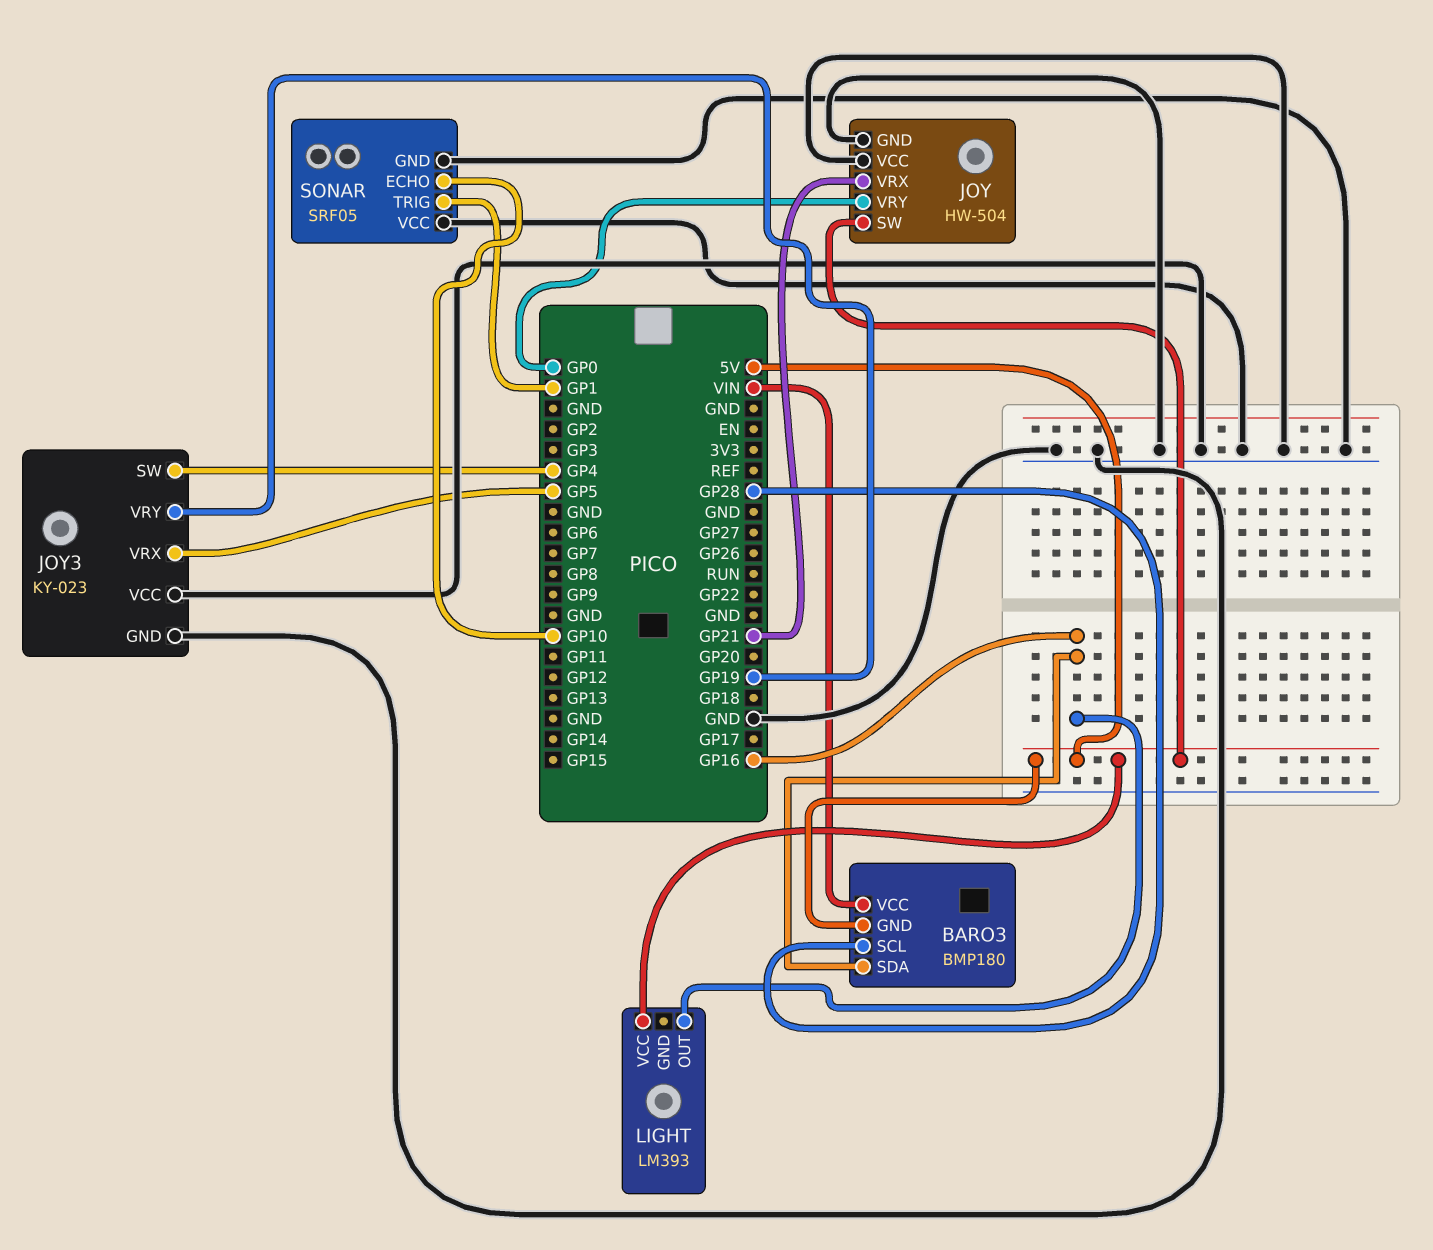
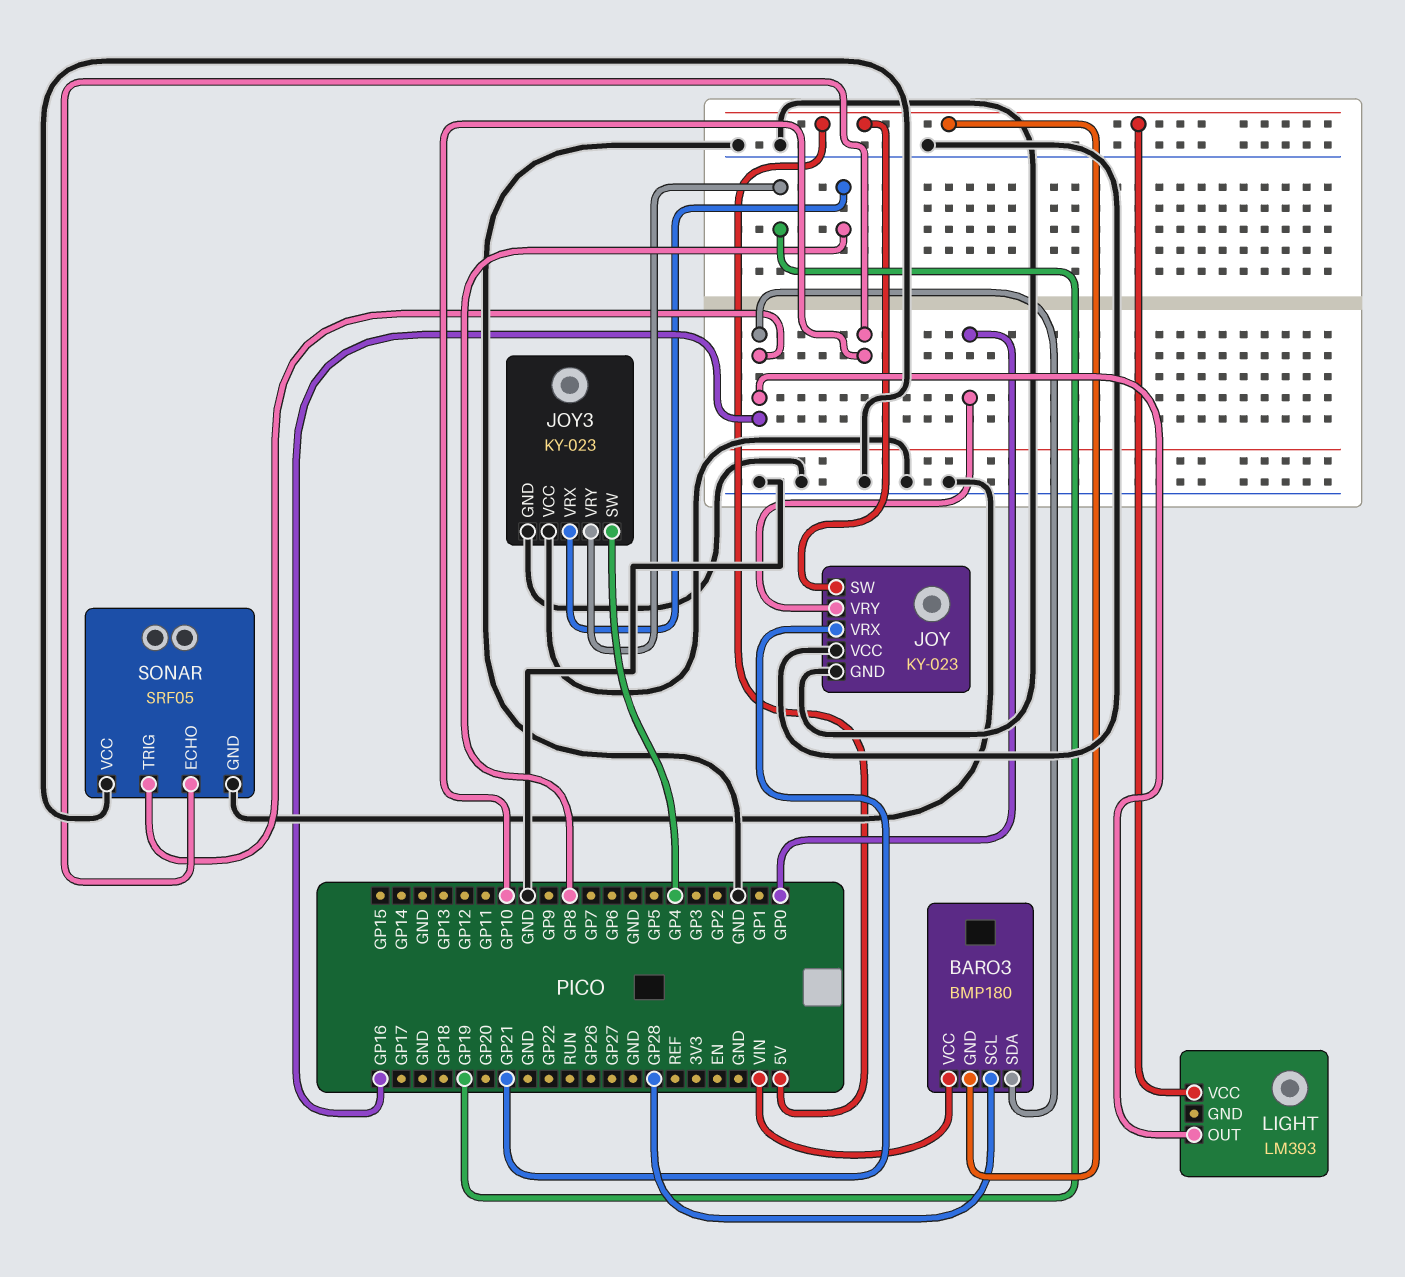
JOY: HW-504 -> KY-023
JOY3 pin VRX: GP5 -> GP8
SONAR pin TRIG: GP1 -> GP16

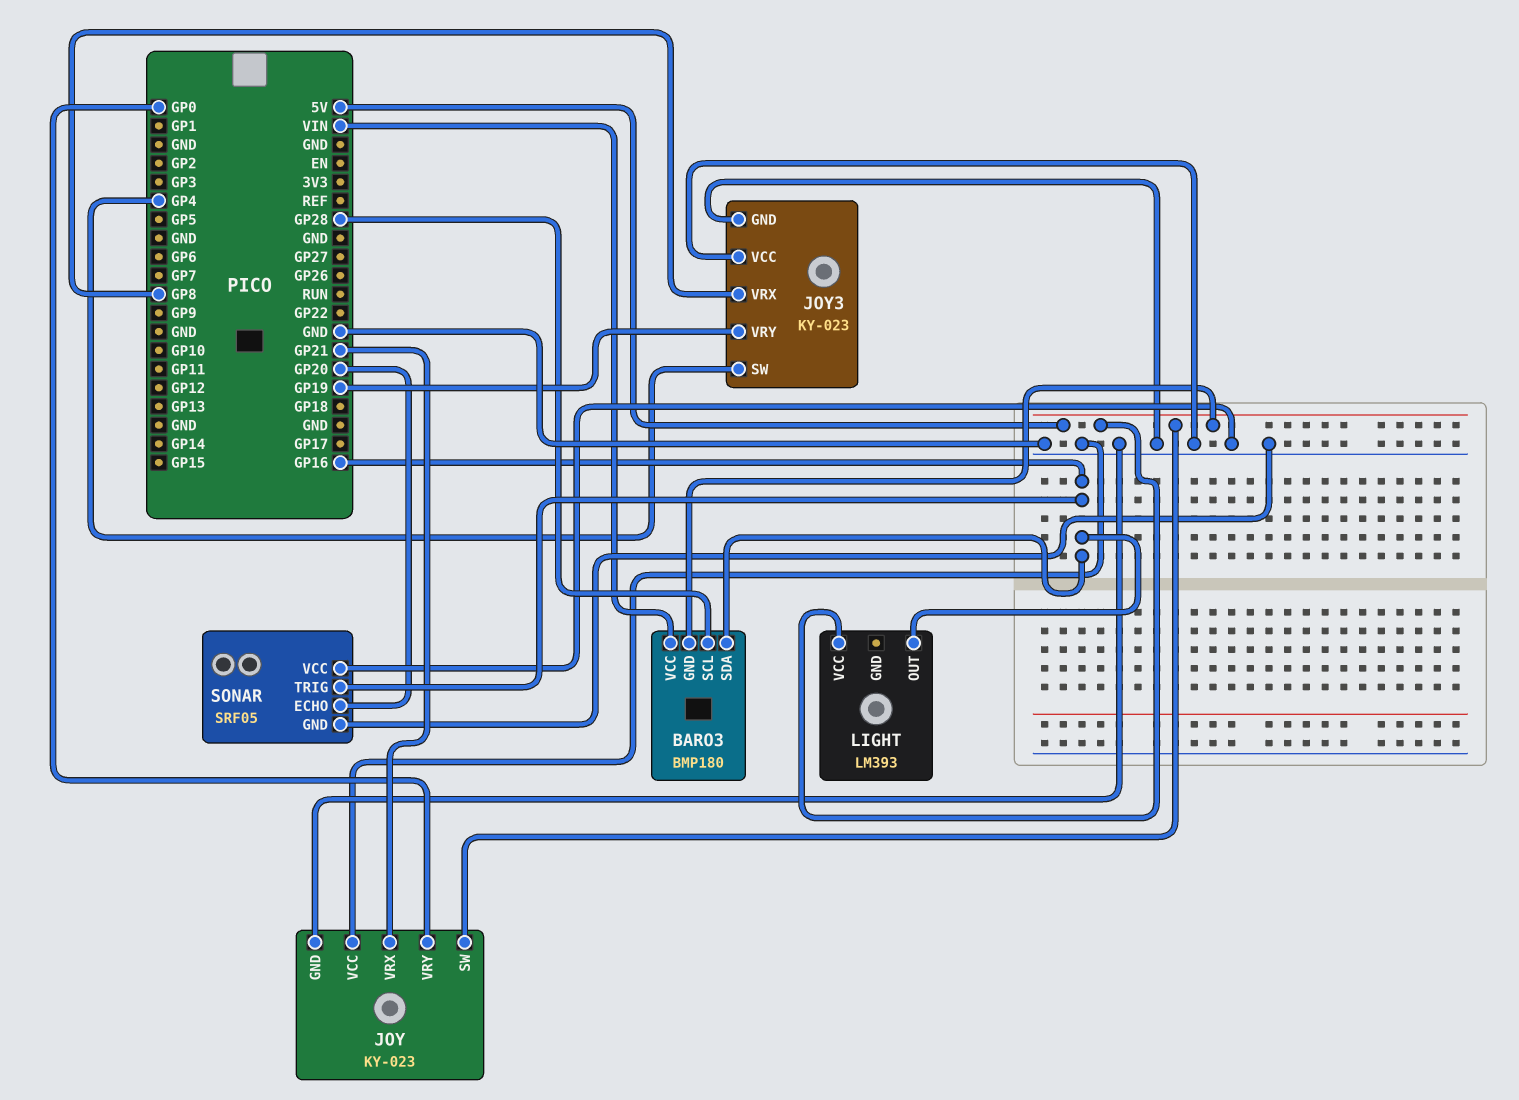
SONAR pin ECHO: GP10 -> GP20

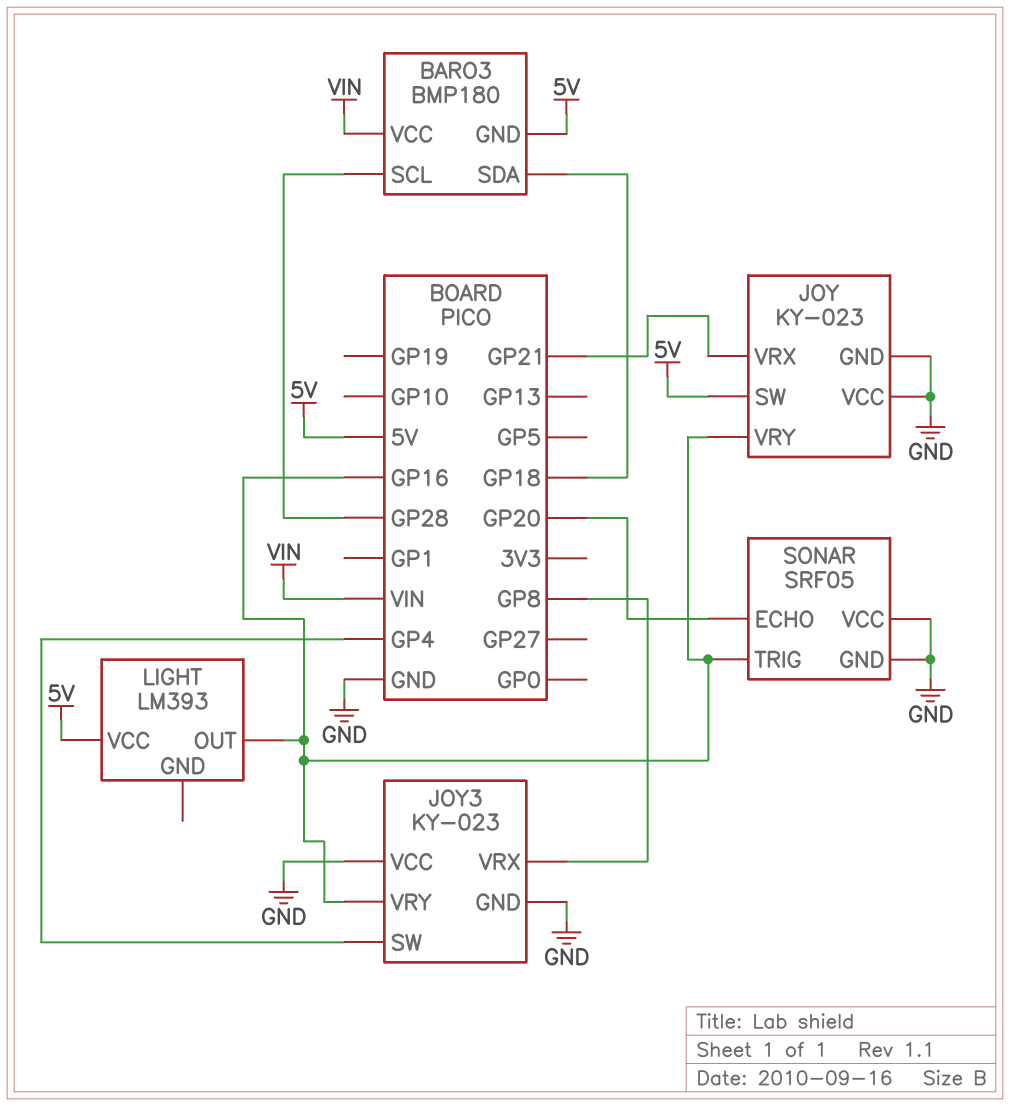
BARO3 pin SDA: GP16 -> GP18
JOY pin VRY: GP0 -> GP16
JOY3 pin VRY: GP19 -> GP16

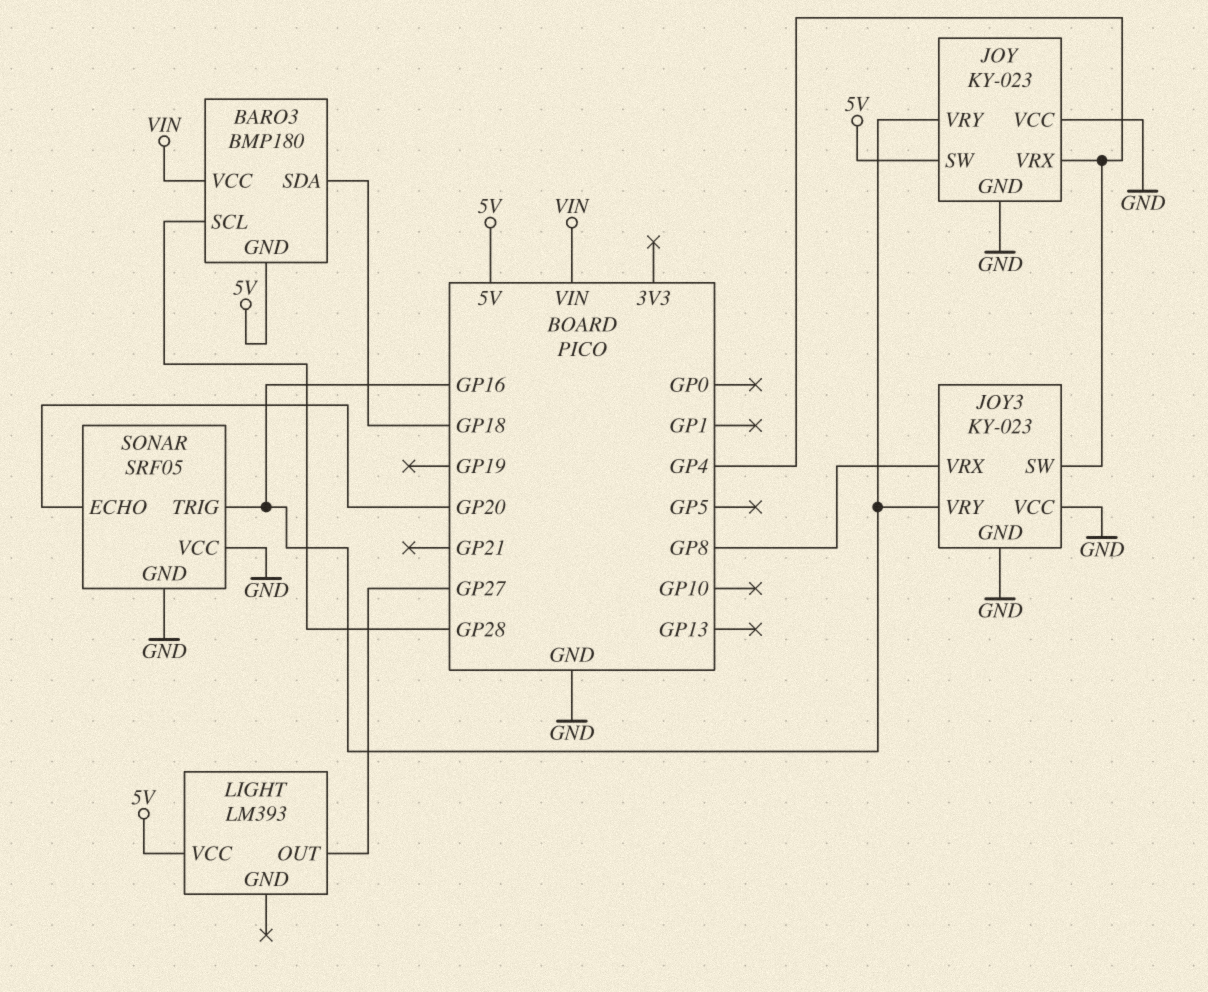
JOY pin VRX: GP21 -> GP4
LIGHT pin OUT: GP16 -> GP27

